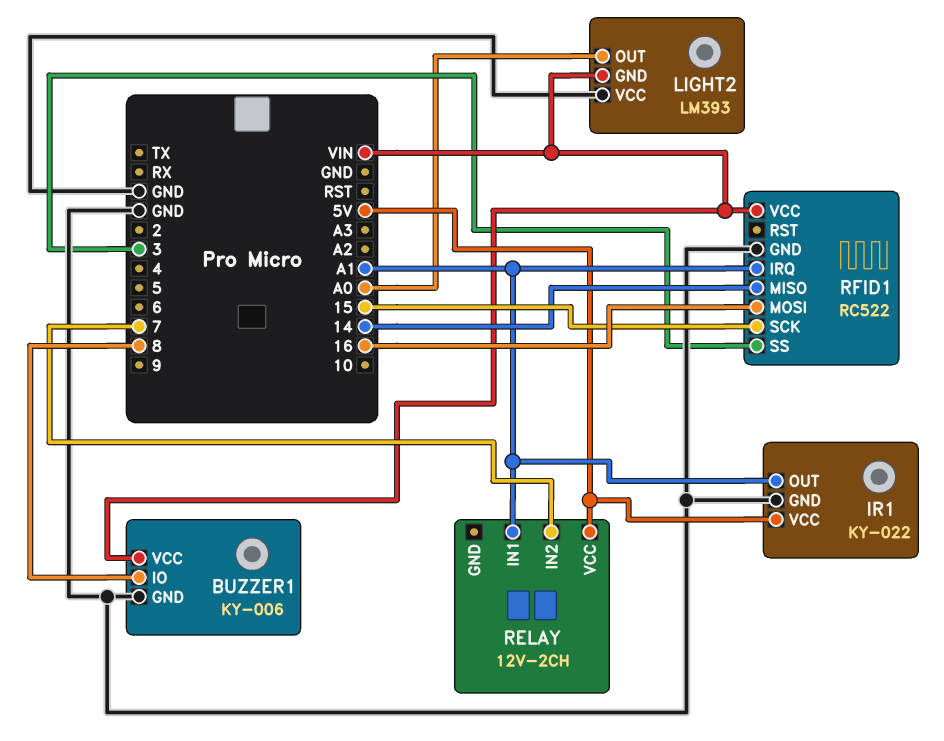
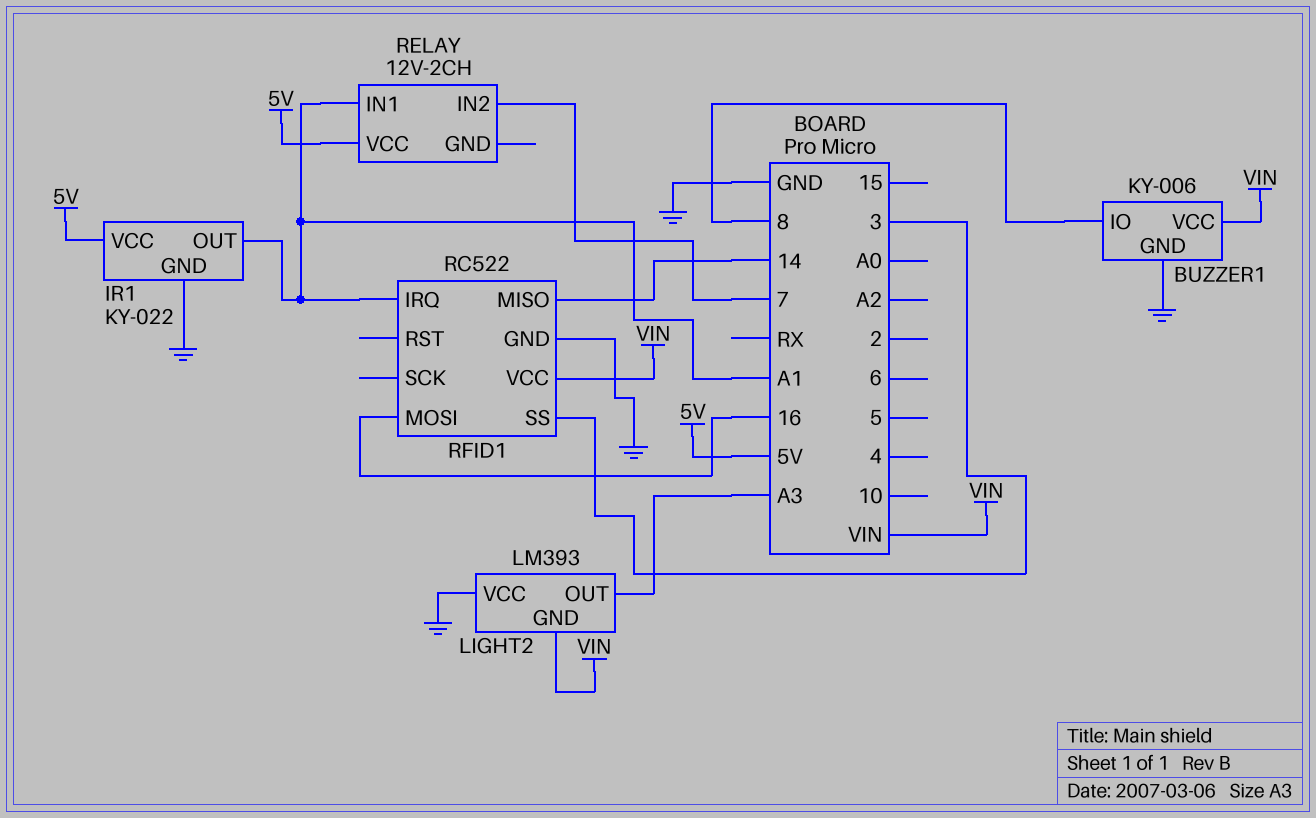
LIGHT2 pin OUT: A0 -> A3
RFID1 pin SCK: 15 -> none

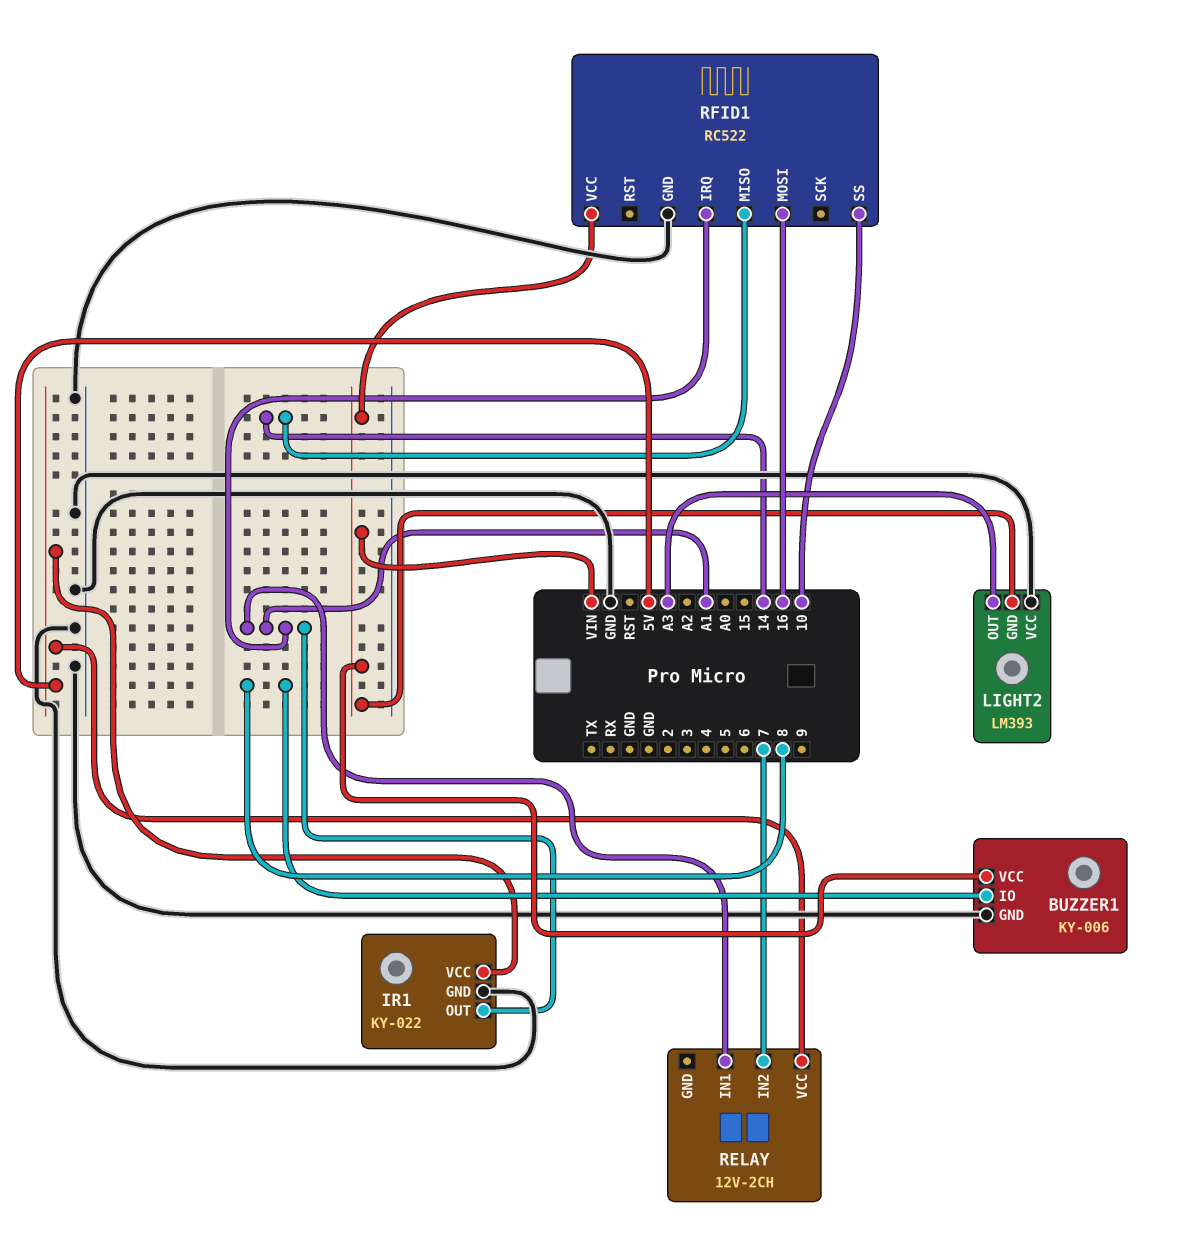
RFID1 pin SS: 3 -> 10

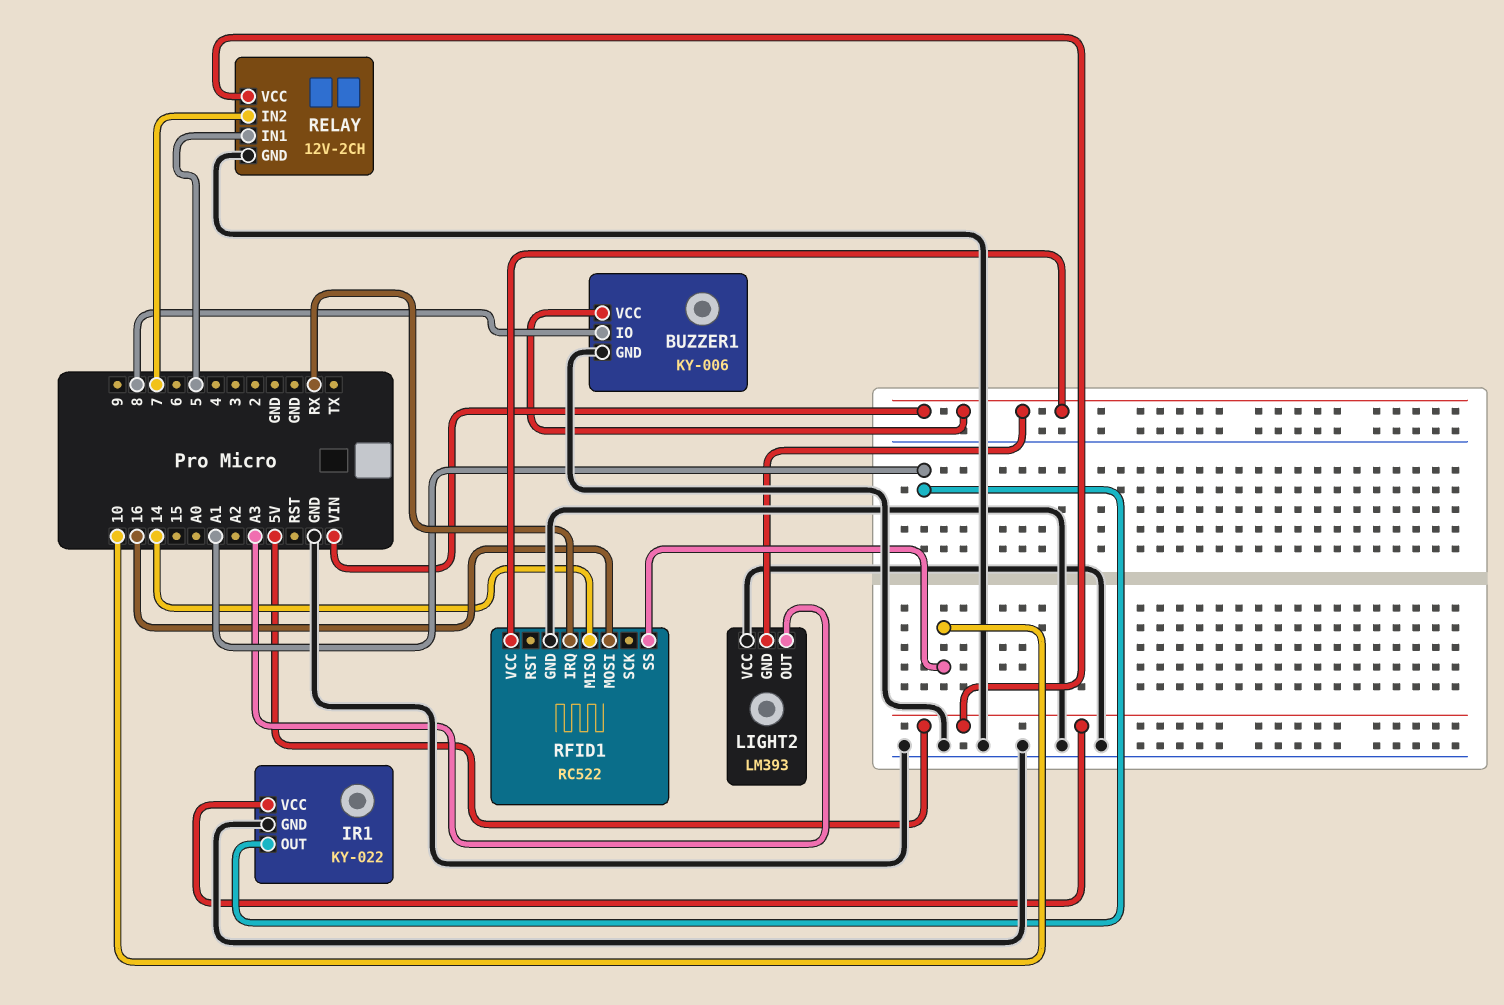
RELAY pin GND: none -> GND
RELAY pin IN1: A1 -> 5
RFID1 pin IRQ: A1 -> RX

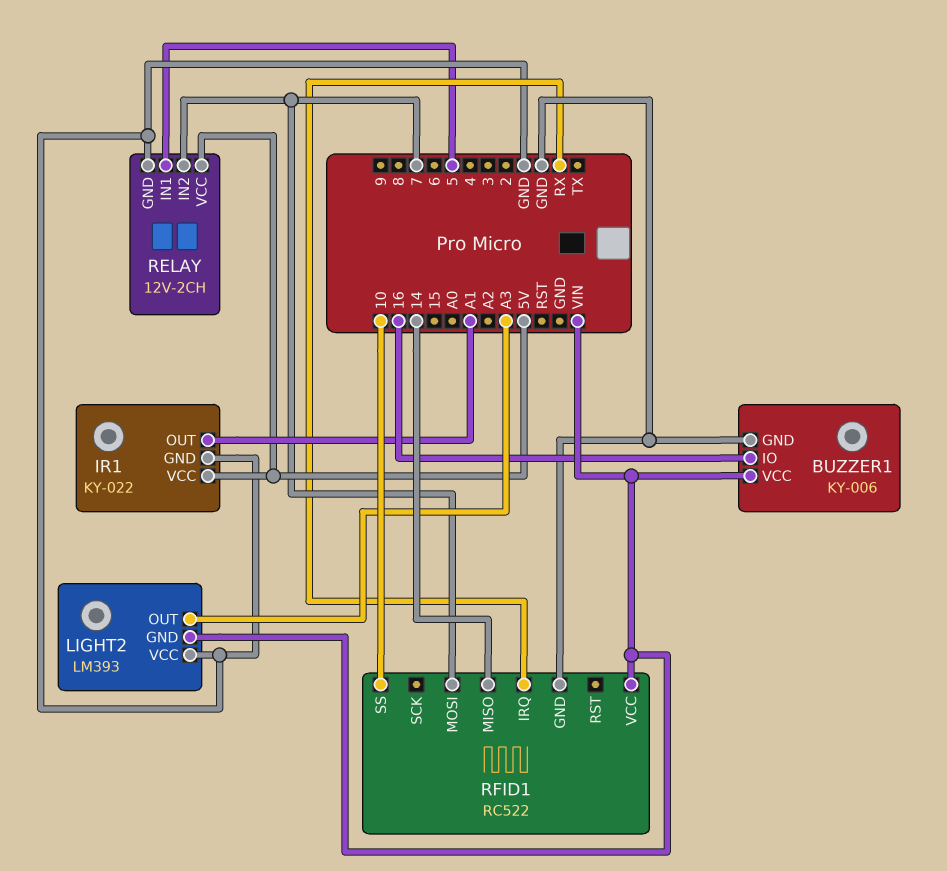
BUZZER1 pin IO: 8 -> 16
RFID1 pin MOSI: 16 -> 7

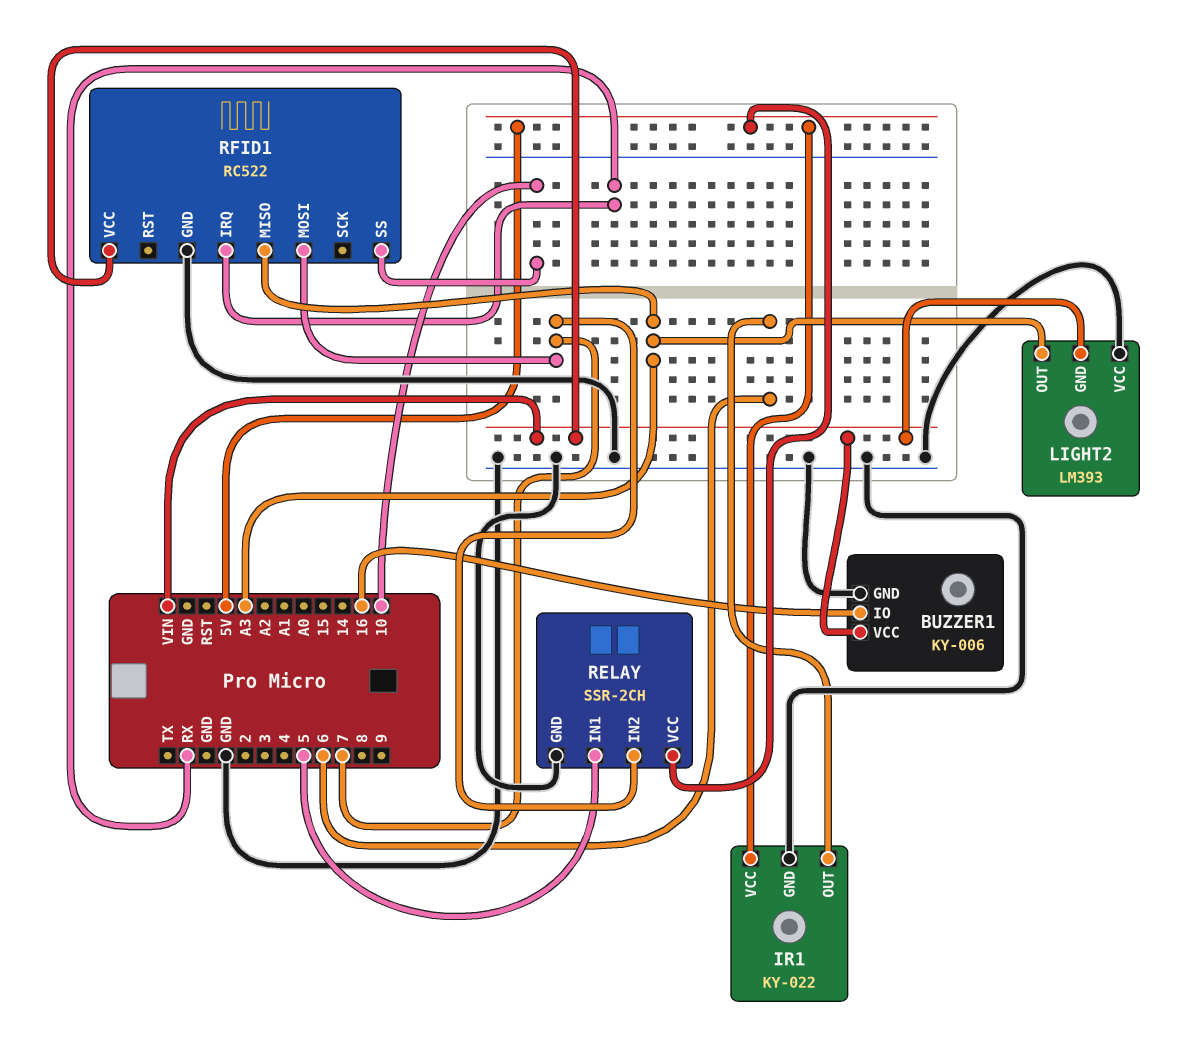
IR1 pin OUT: A1 -> 6
RELAY: 12V-2CH -> SSR-2CH
RFID1 pin MISO: 14 -> A3

